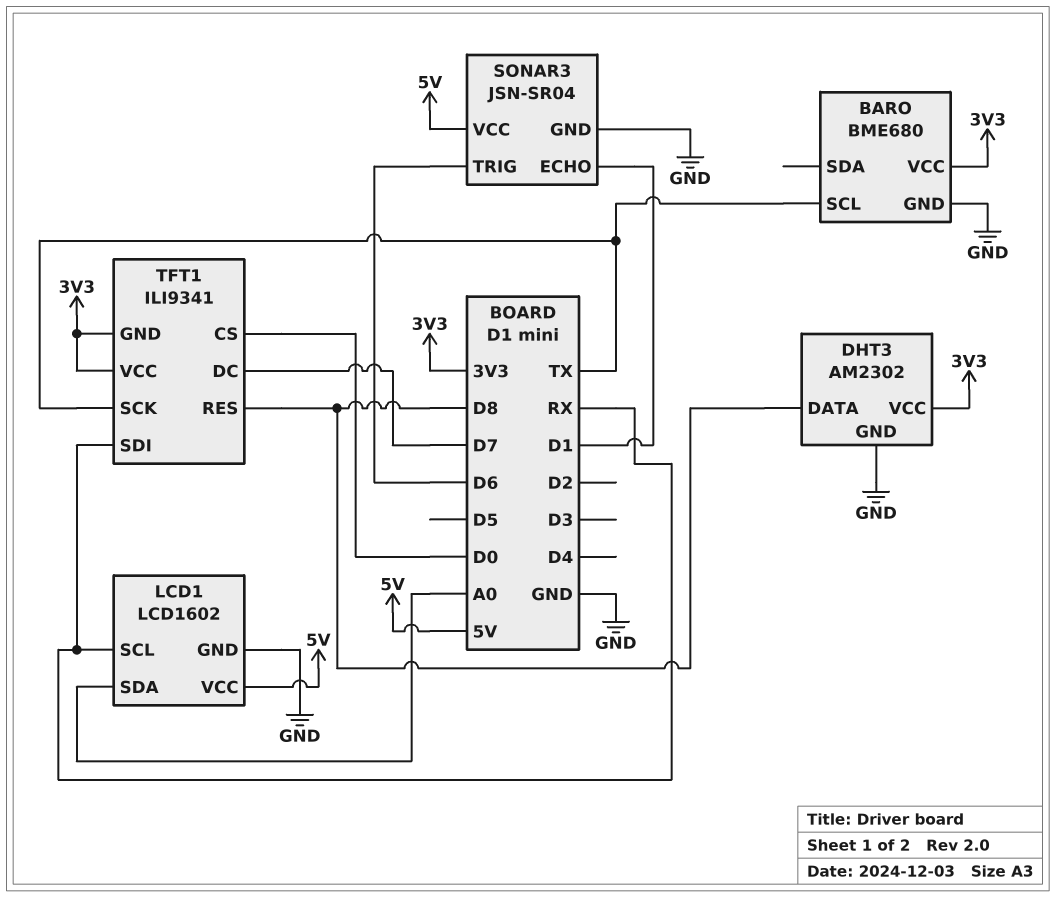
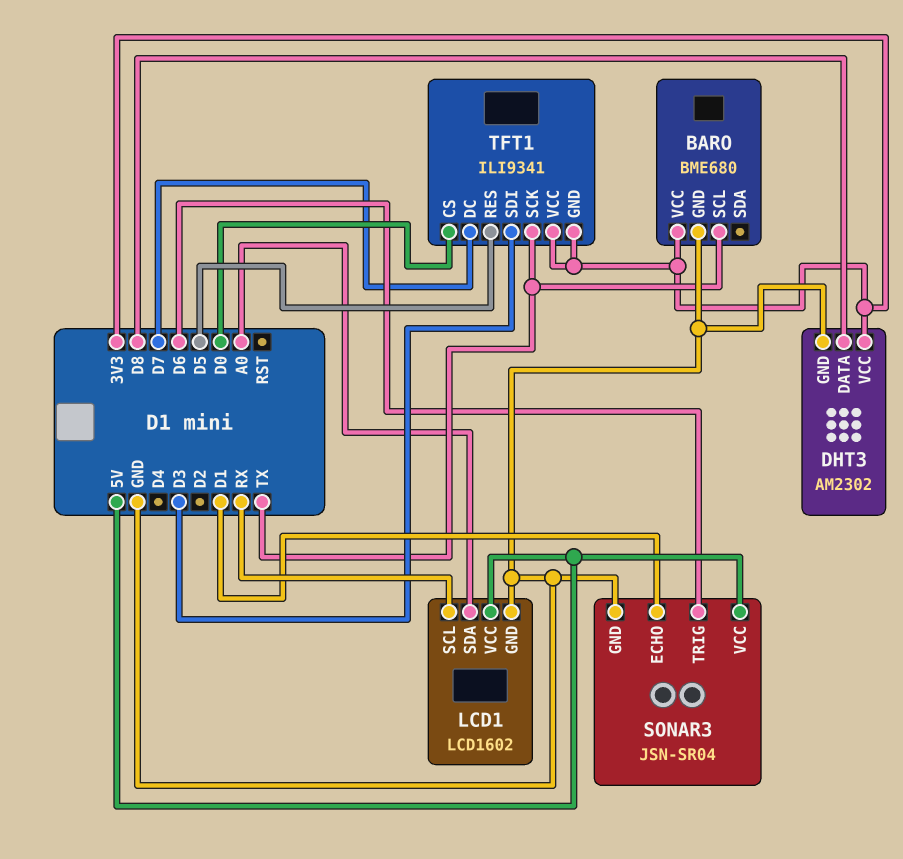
TFT1 pin RES: D8 -> D5
TFT1 pin SDI: RX -> D3

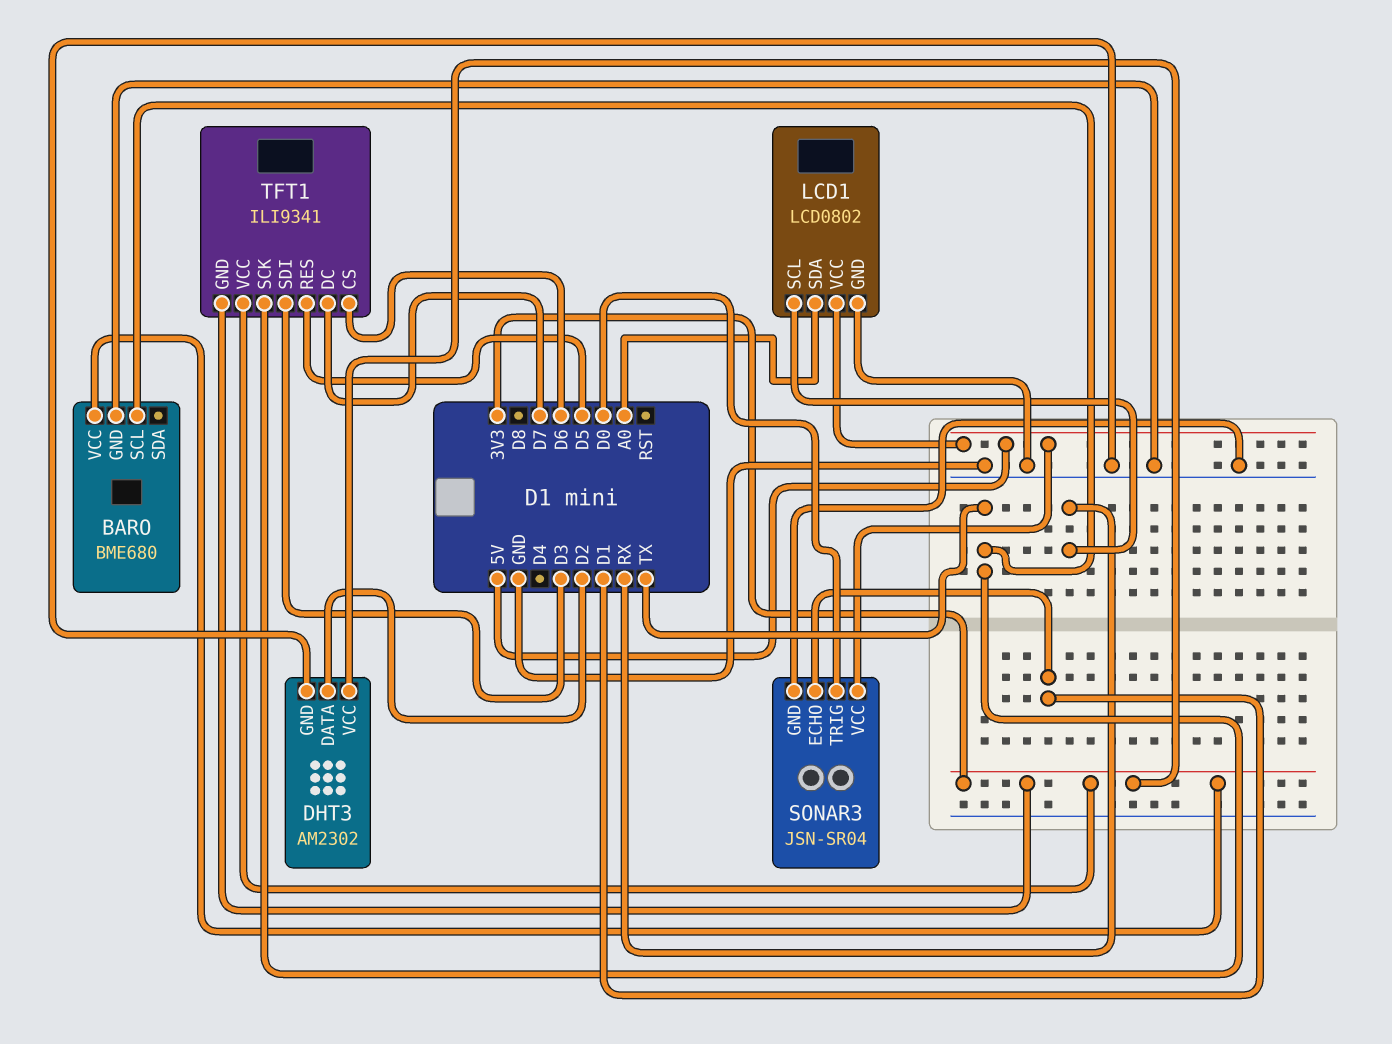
DHT3 pin DATA: D8 -> D2
LCD1: LCD1602 -> LCD0802
SONAR3 pin TRIG: D6 -> D0
TFT1 pin CS: D0 -> D6

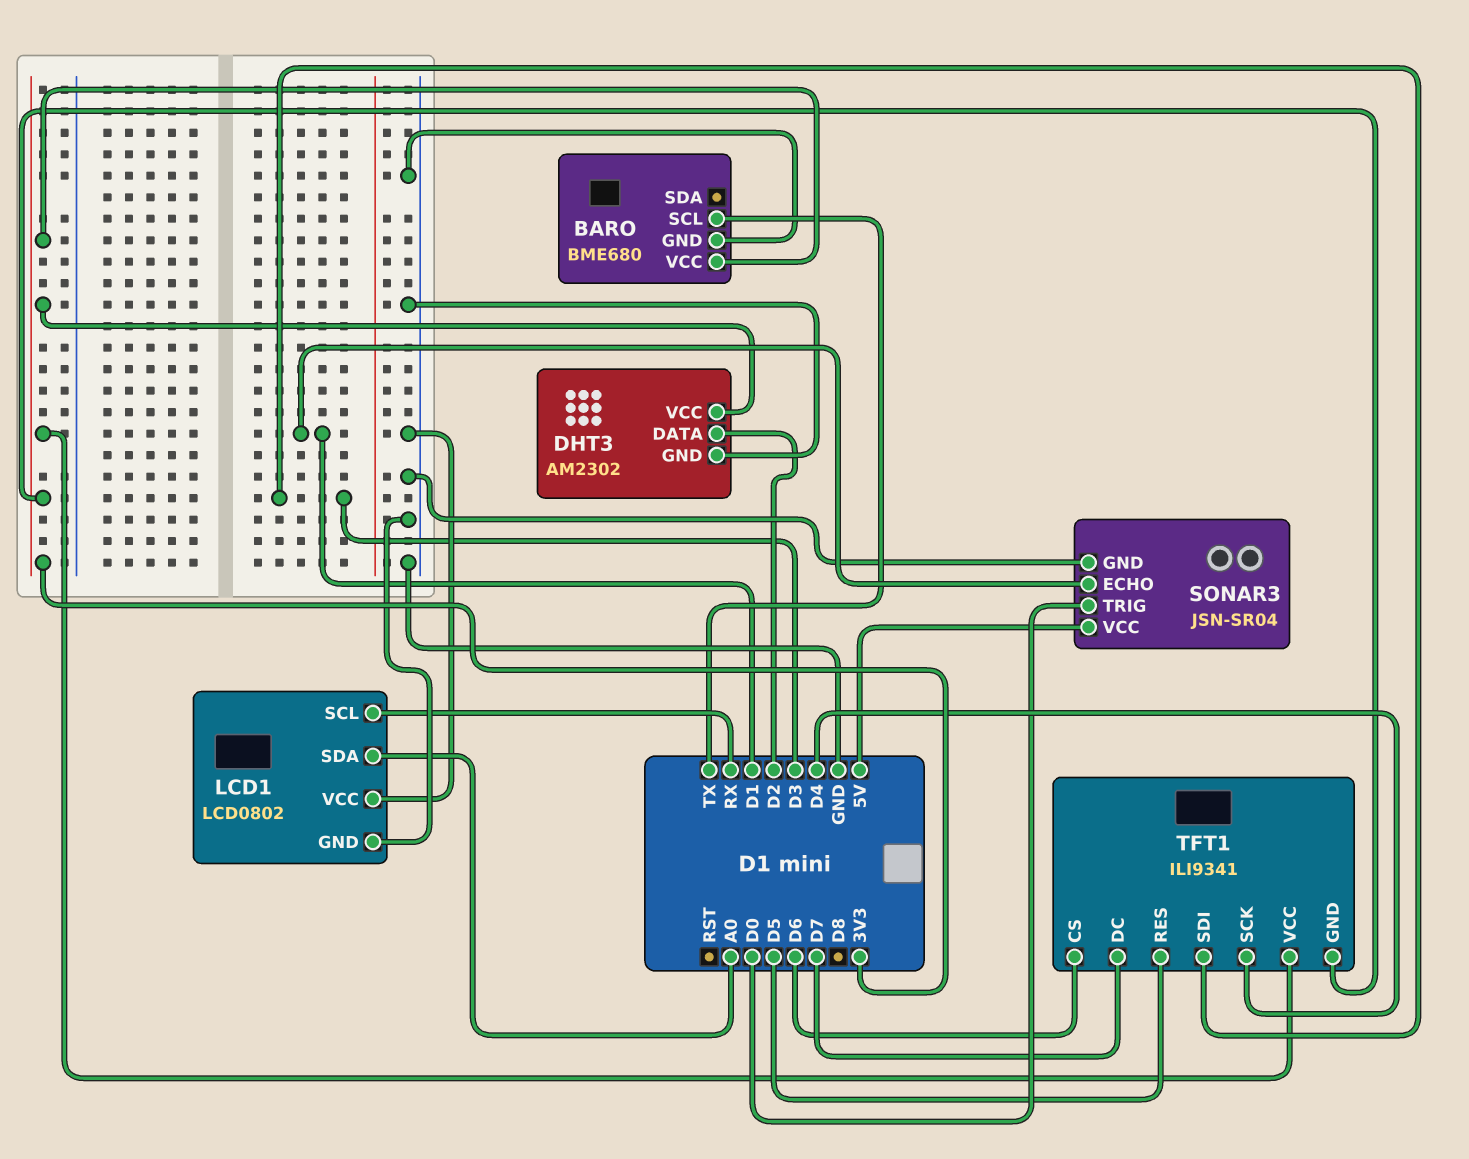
LCD1 pin VCC: 5V -> GND
TFT1 pin SCK: TX -> D4

